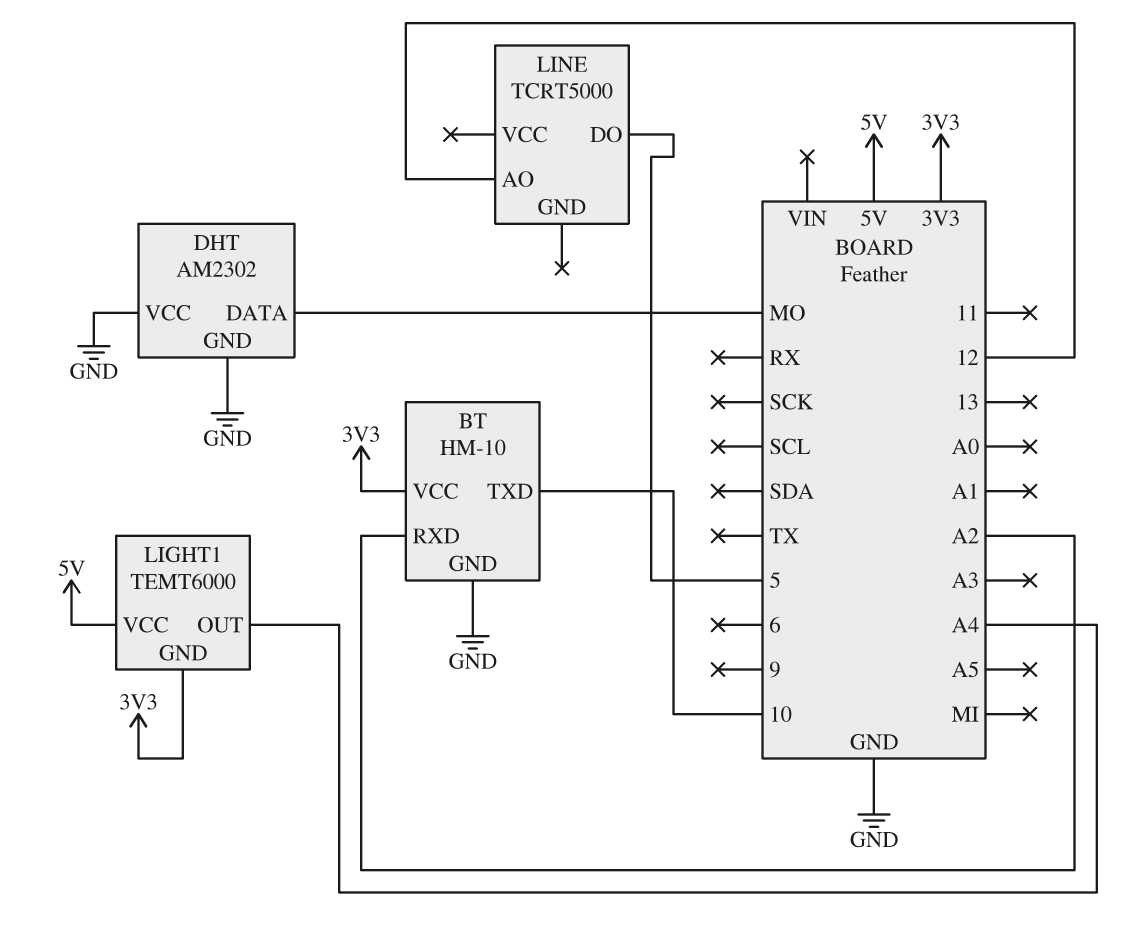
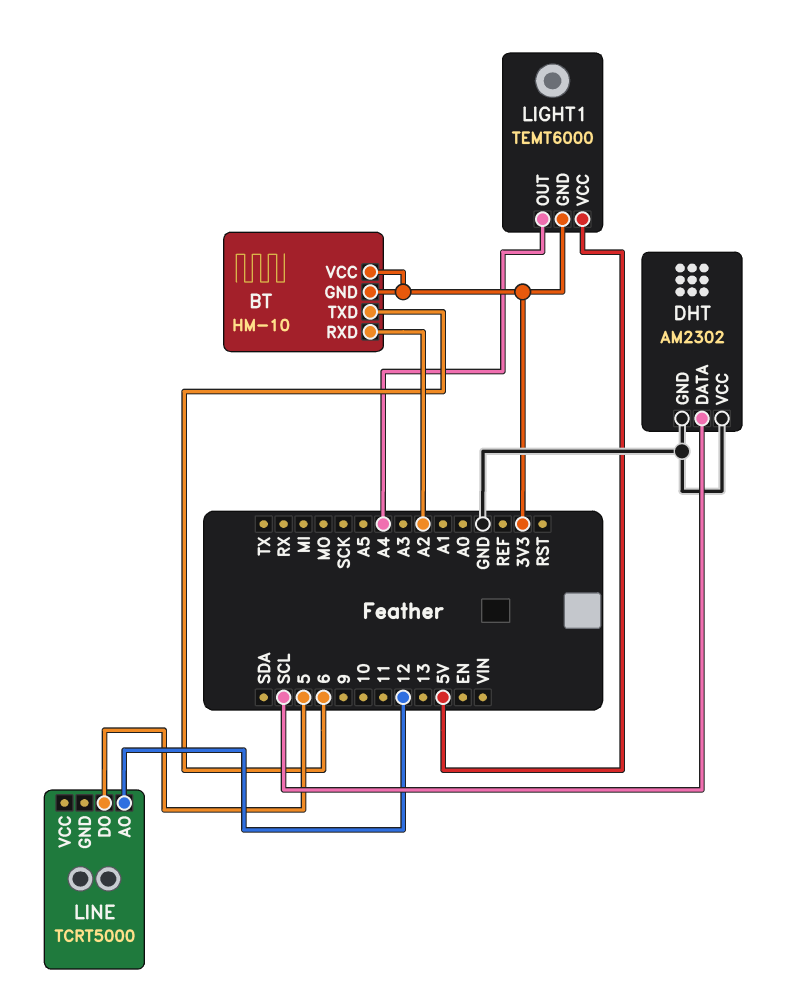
BT pin GND: GND -> 3V3
BT pin TXD: 10 -> 6
DHT pin DATA: MO -> SCL

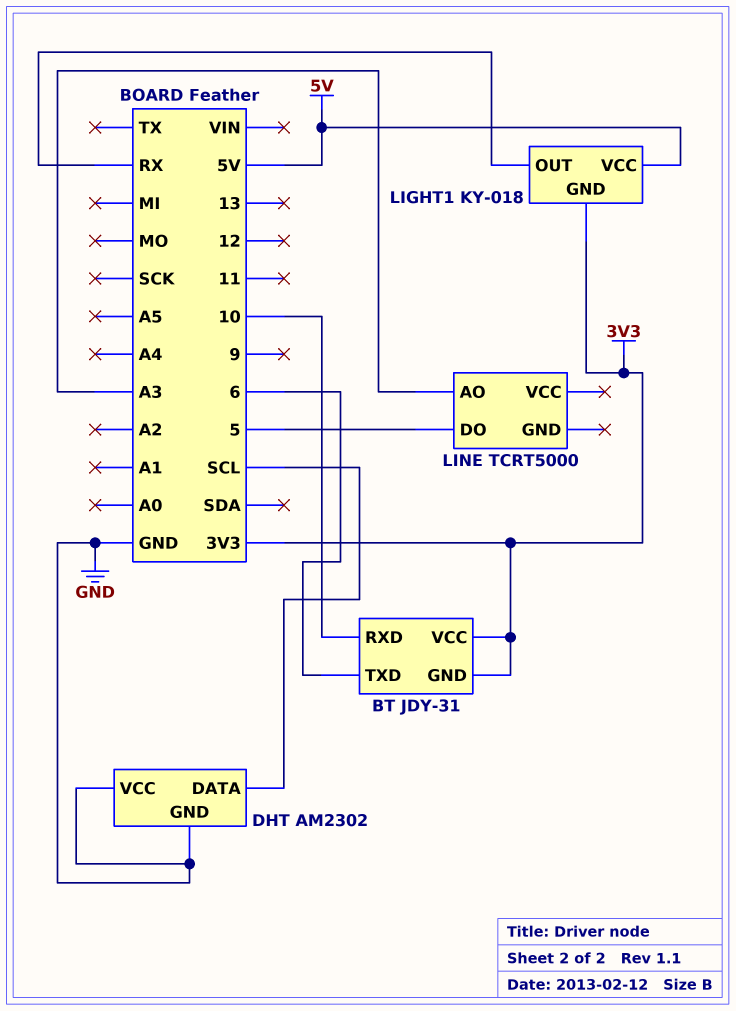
BT: HM-10 -> JDY-31
BT pin RXD: A2 -> 10
LIGHT1: TEMT6000 -> KY-018
LIGHT1 pin OUT: A4 -> RX
LINE pin AO: 12 -> A3

